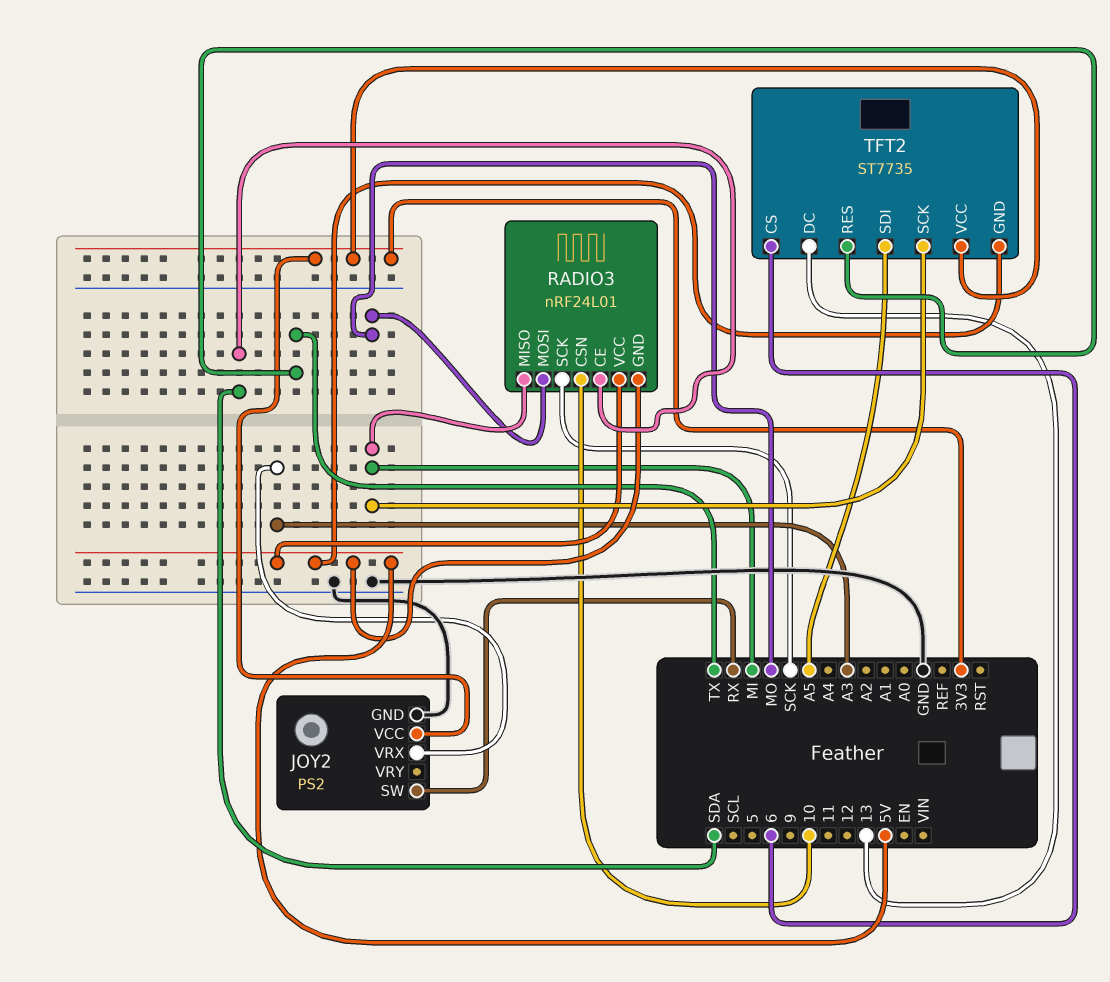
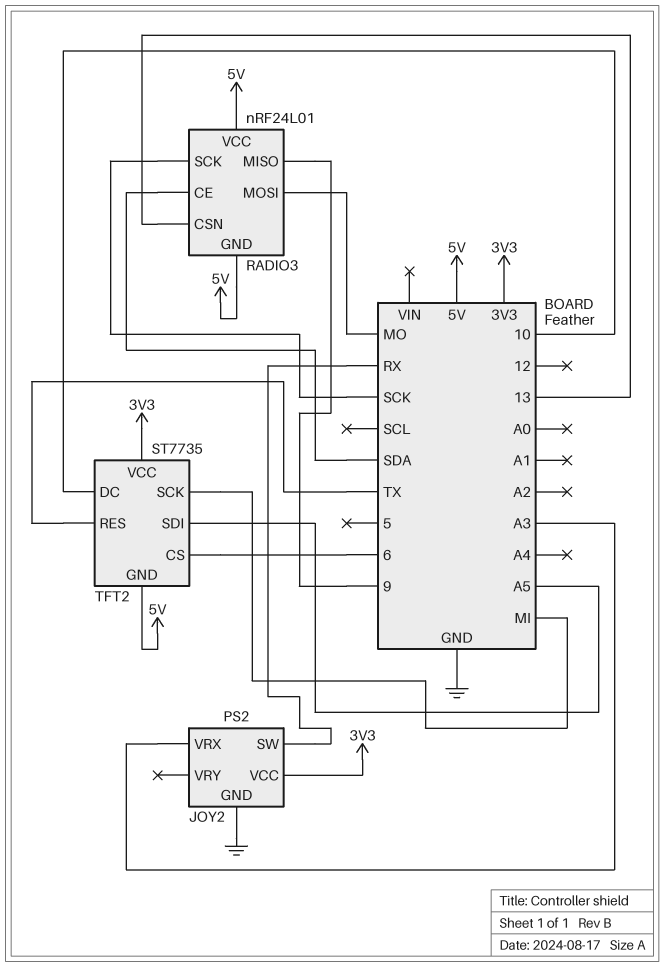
RADIO3 pin CSN: 10 -> 13
RADIO3 pin MISO: MI -> 9
TFT2 pin DC: 13 -> 10

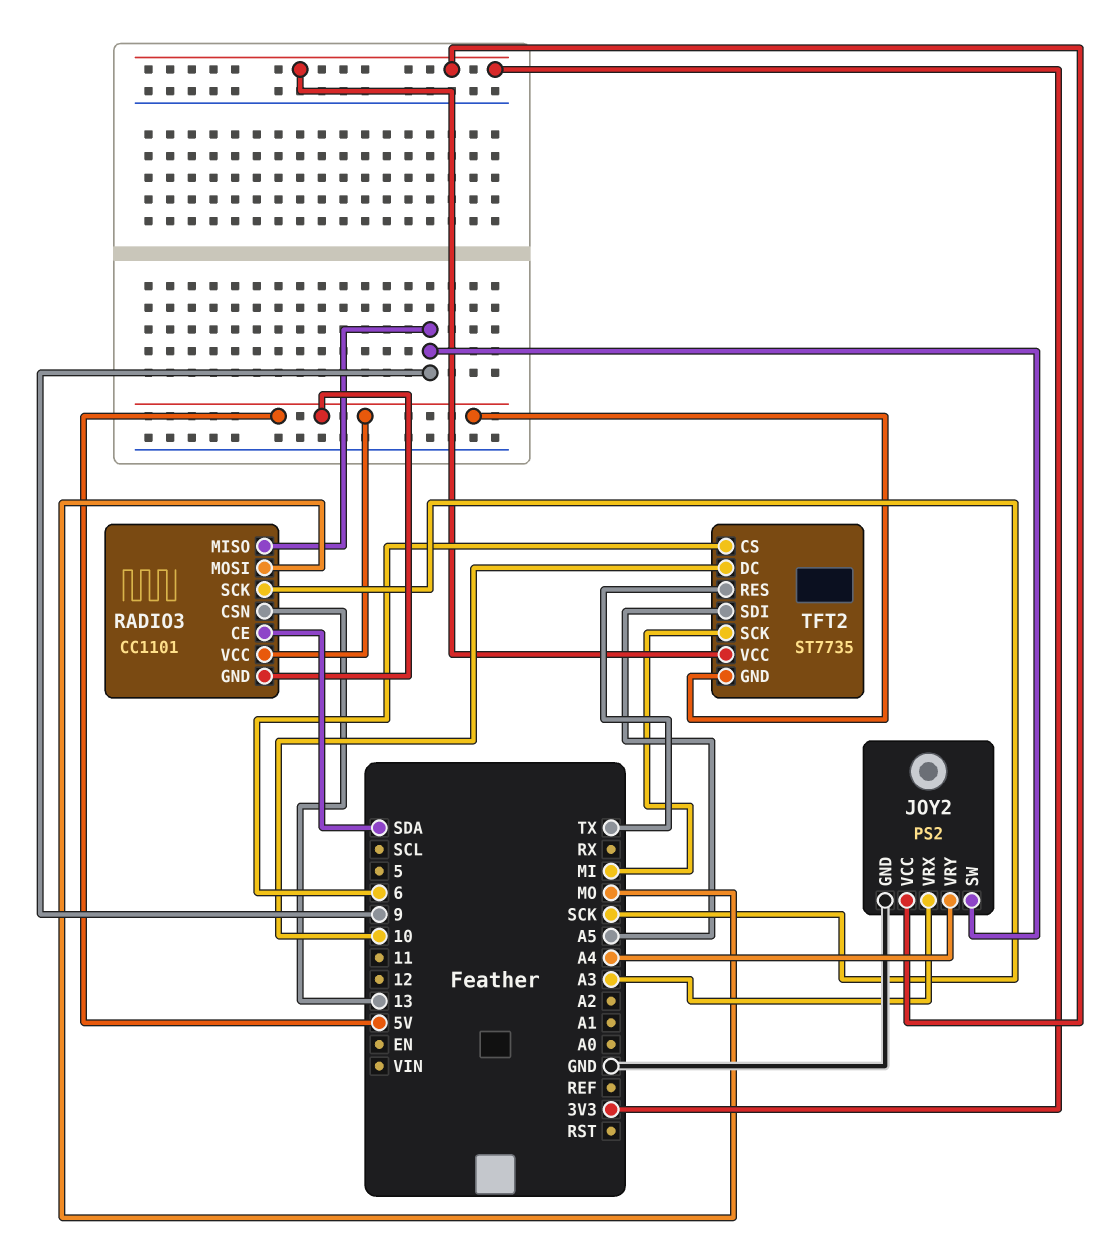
JOY2 pin SW: RX -> 9
JOY2 pin VRY: none -> A4
RADIO3: nRF24L01 -> CC1101

